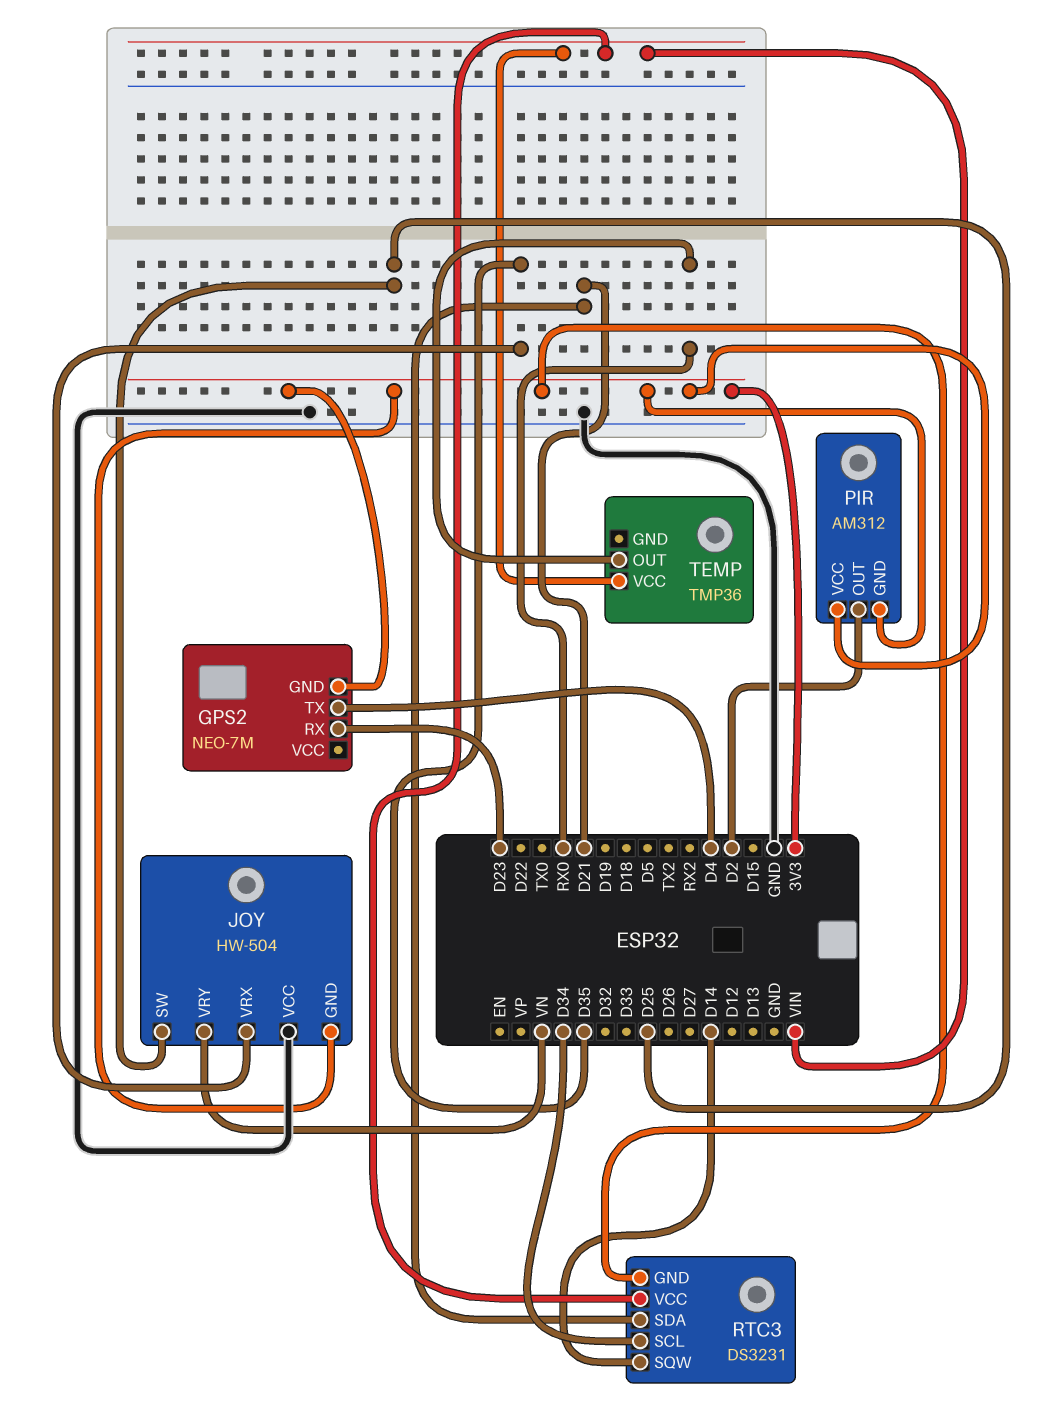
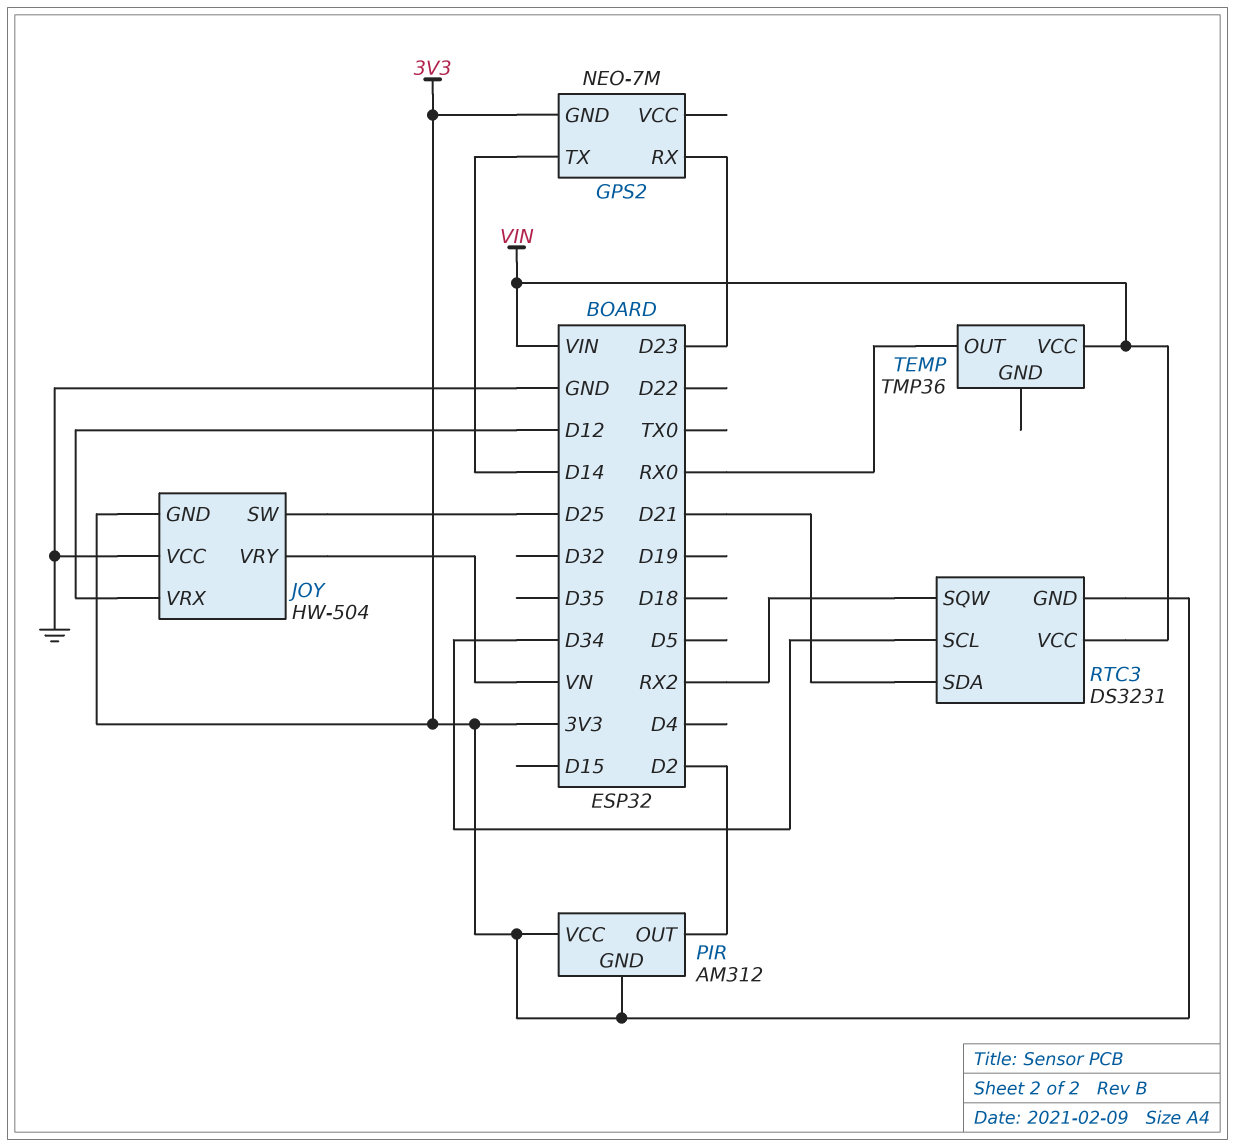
GPS2 pin TX: D4 -> D14
JOY pin VRX: D35 -> D12
RTC3 pin SQW: D14 -> RX2

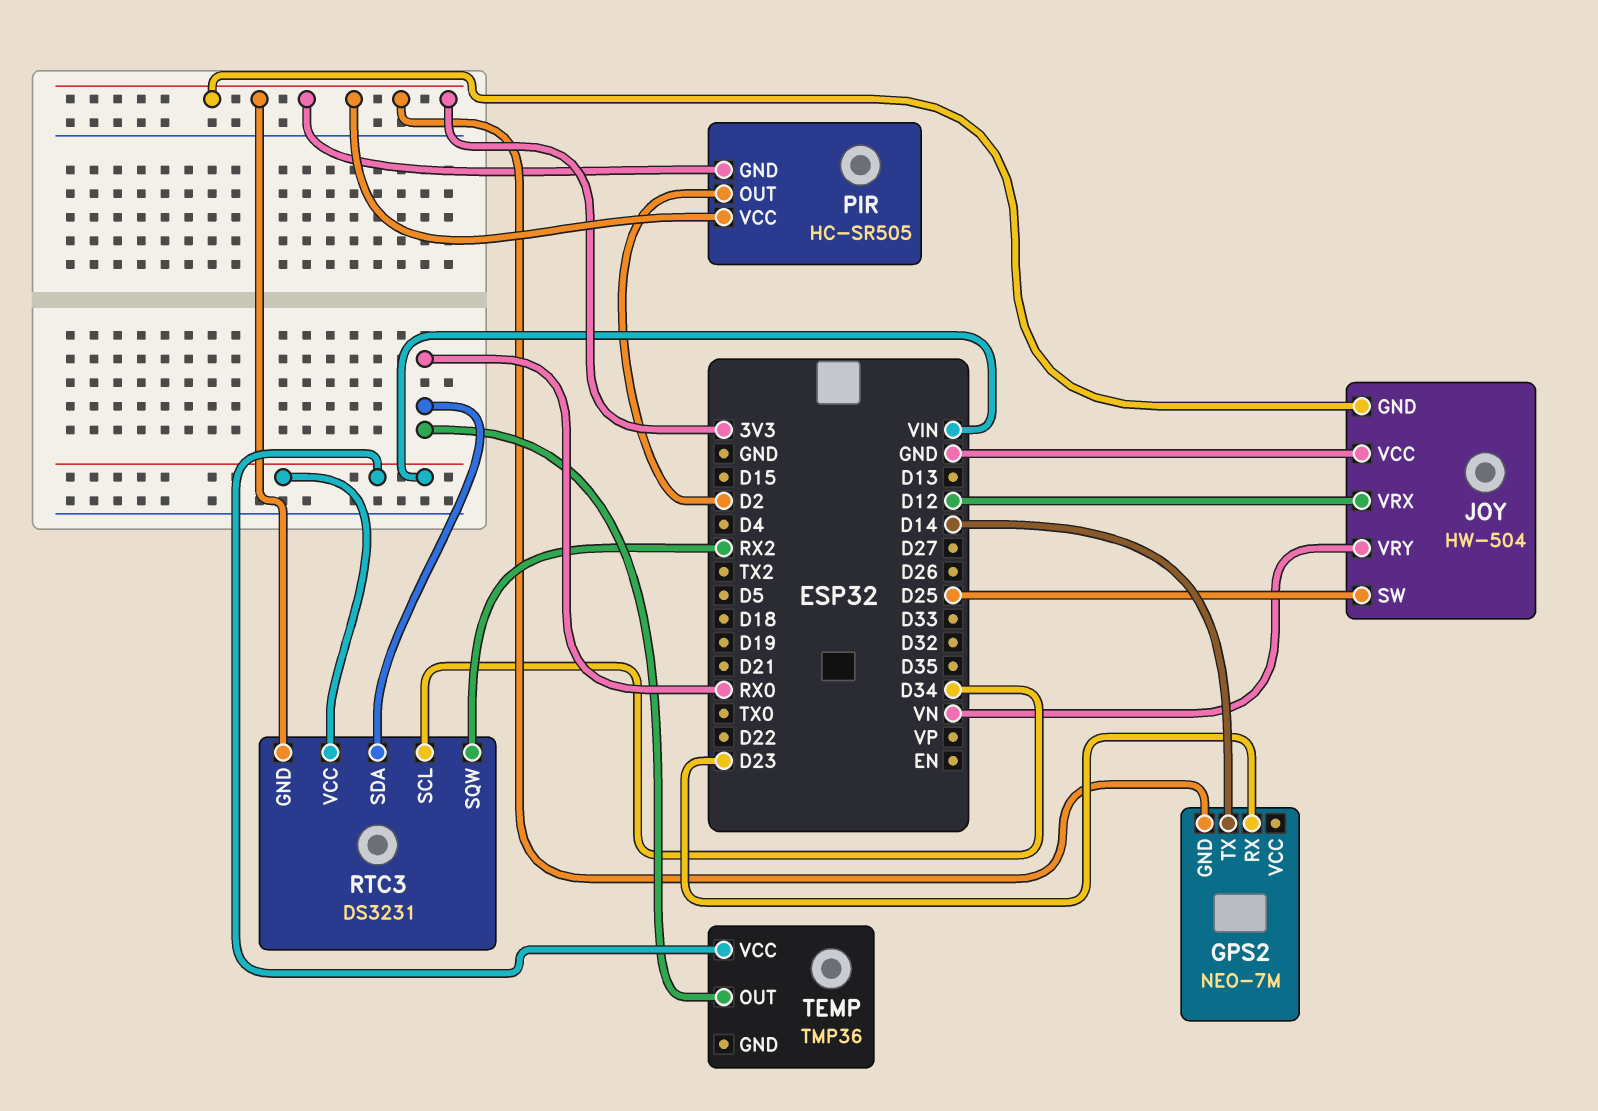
PIR: AM312 -> HC-SR505
RTC3 pin SDA: D21 -> RX0

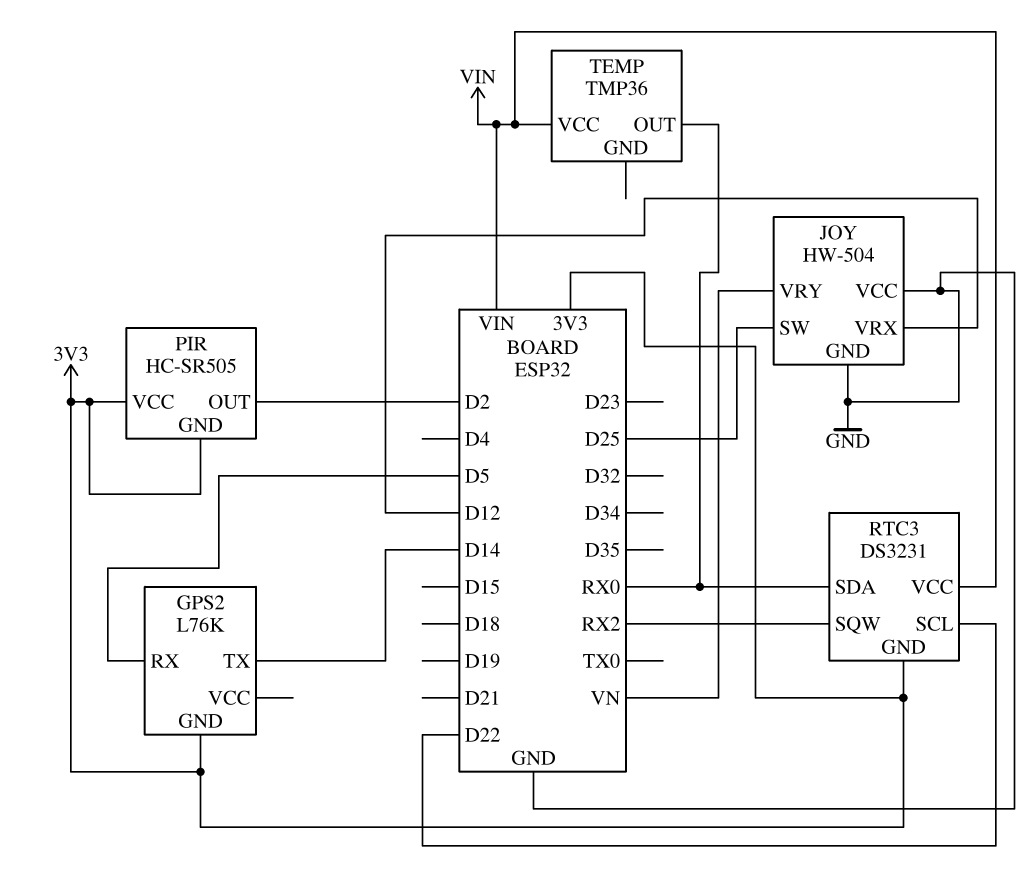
GPS2: NEO-7M -> L76K
GPS2 pin RX: D23 -> D5
JOY pin GND: 3V3 -> GND
RTC3 pin SCL: D34 -> D22

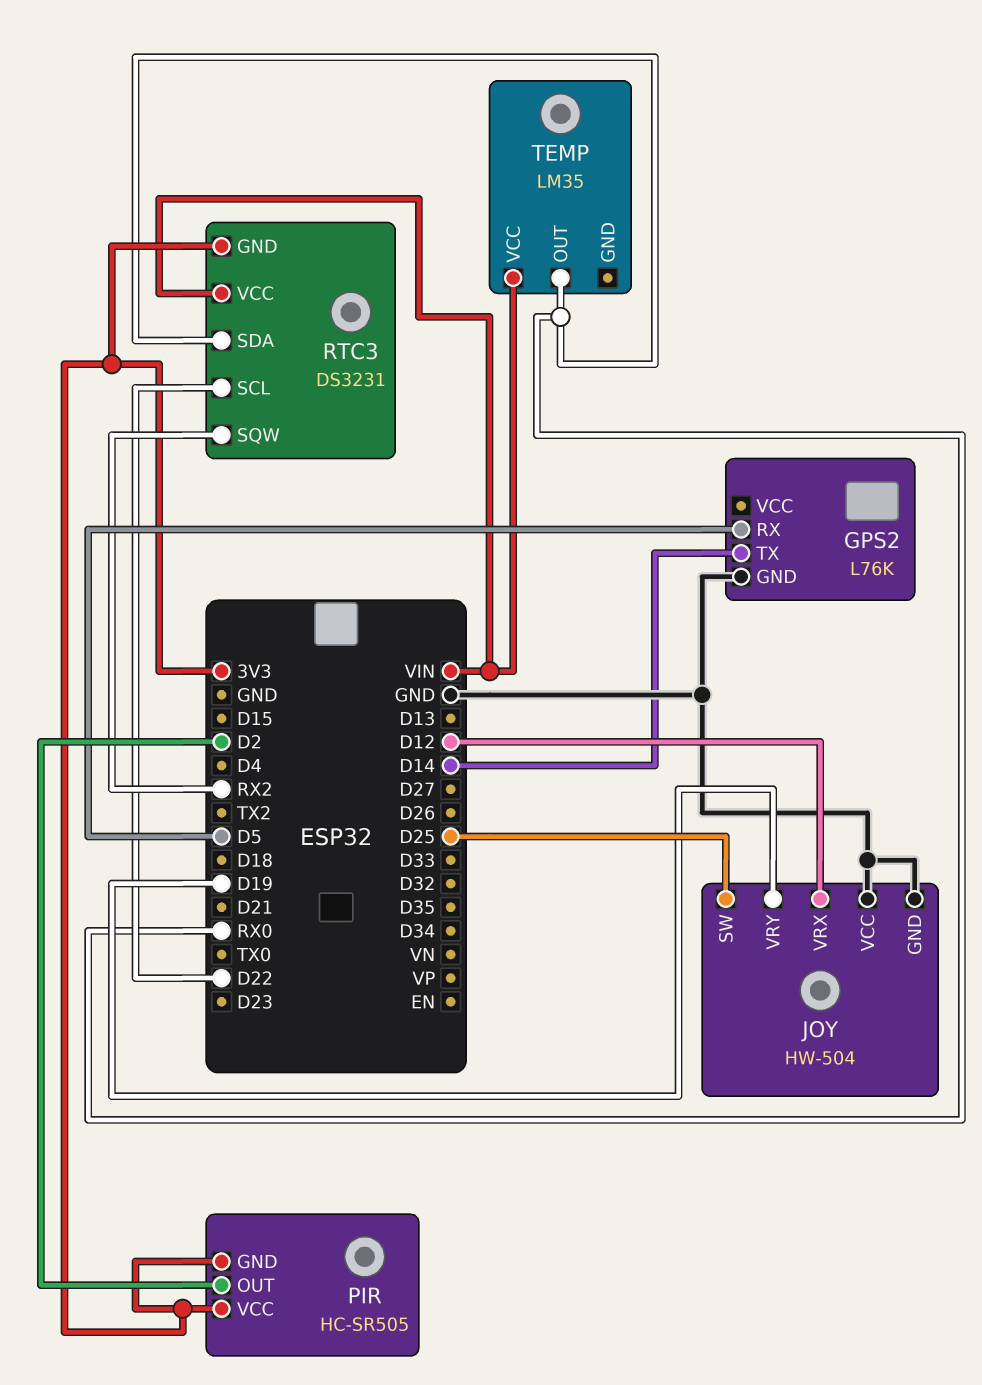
GPS2 pin GND: 3V3 -> GND
JOY pin VRY: VN -> D19
TEMP: TMP36 -> LM35

